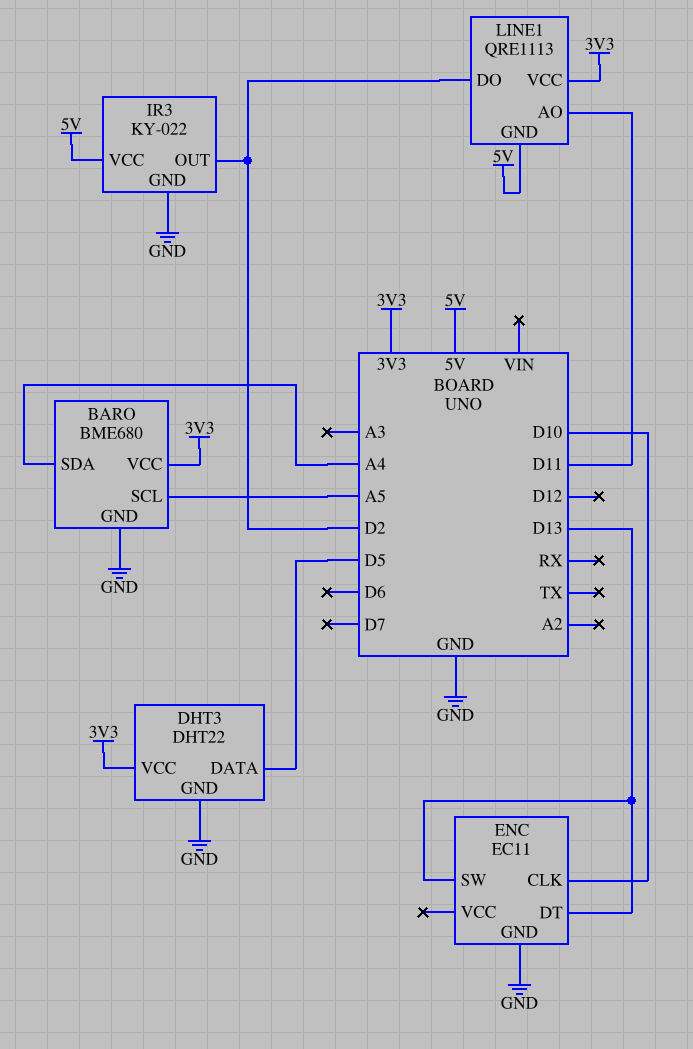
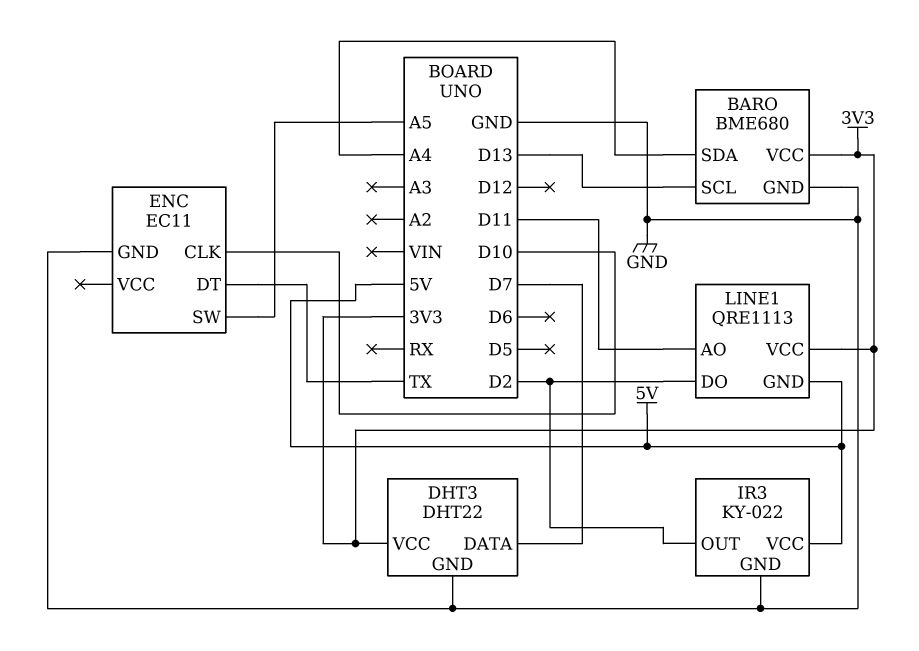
BARO pin SCL: A5 -> D13
DHT3 pin DATA: D5 -> D7
ENC pin DT: D13 -> TX
ENC pin SW: D13 -> A5

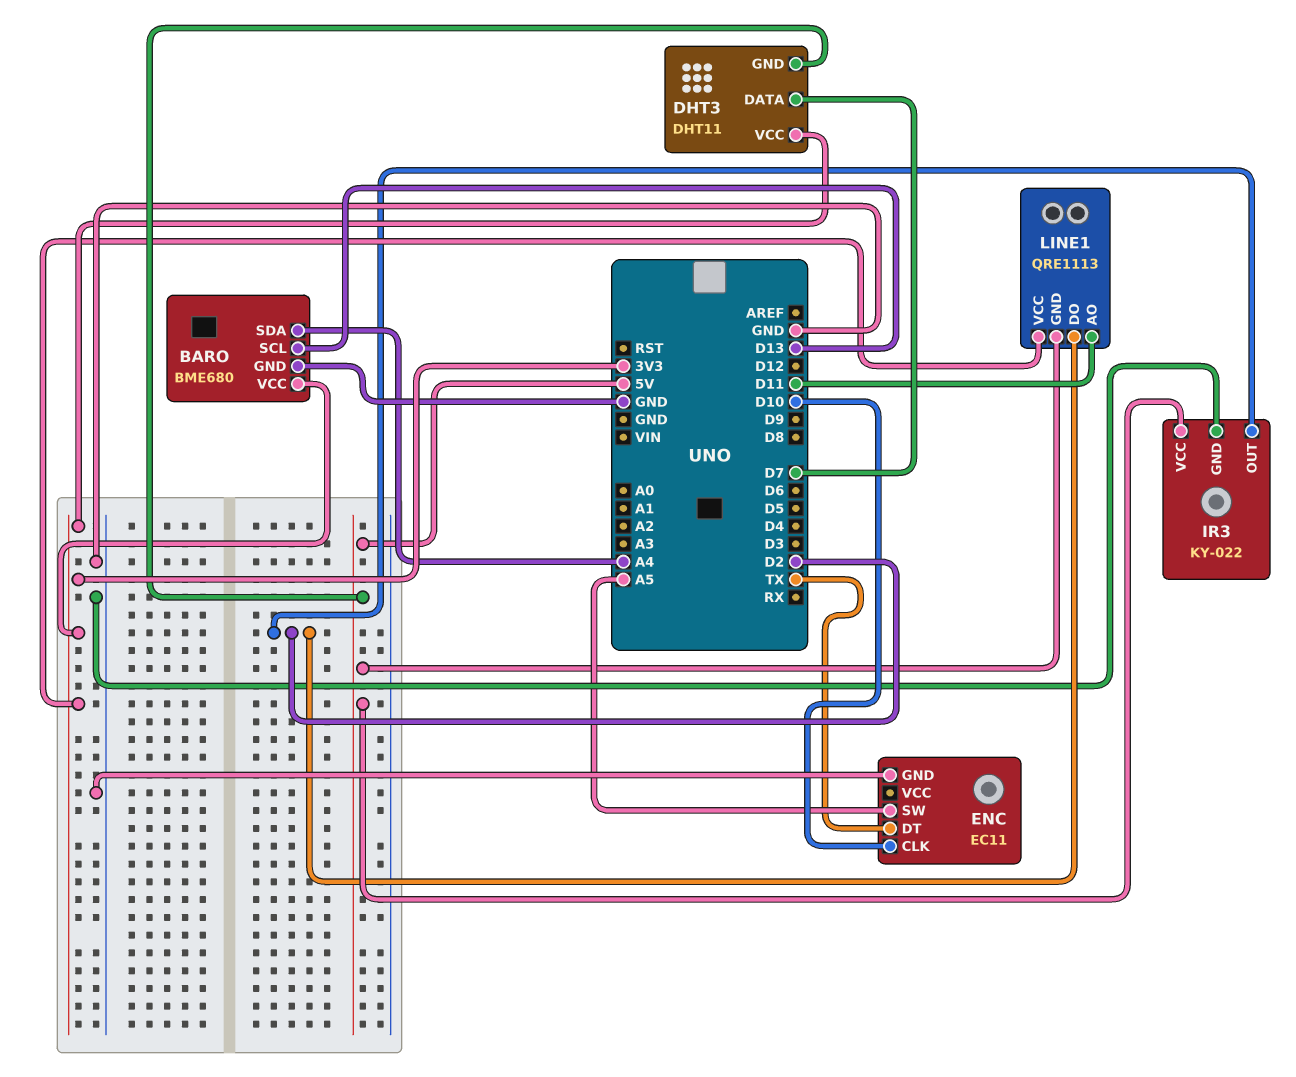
DHT3: DHT22 -> DHT11
DHT3 pin GND: GND -> 5V

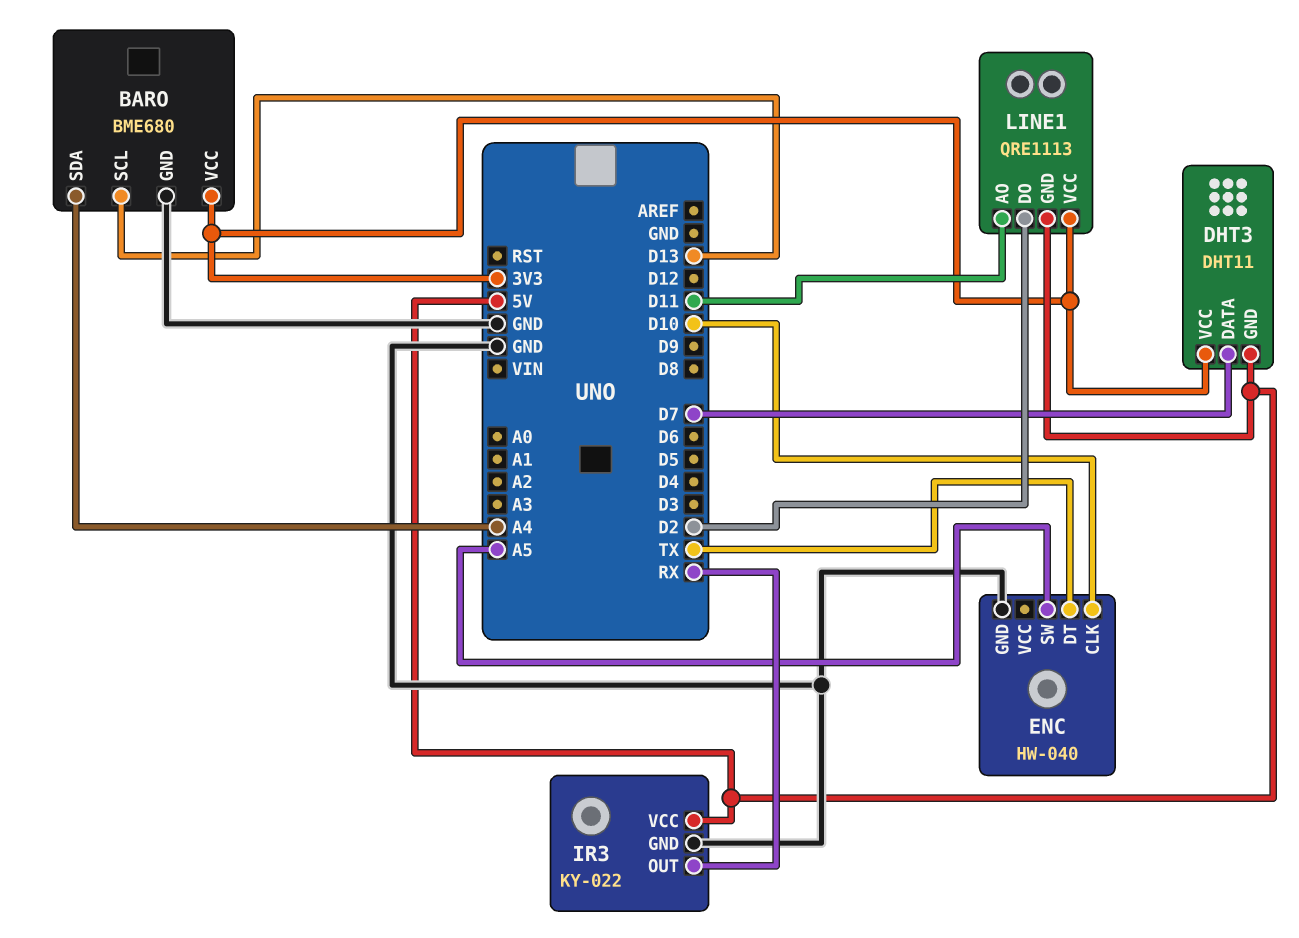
ENC: EC11 -> HW-040
IR3 pin OUT: D2 -> RX

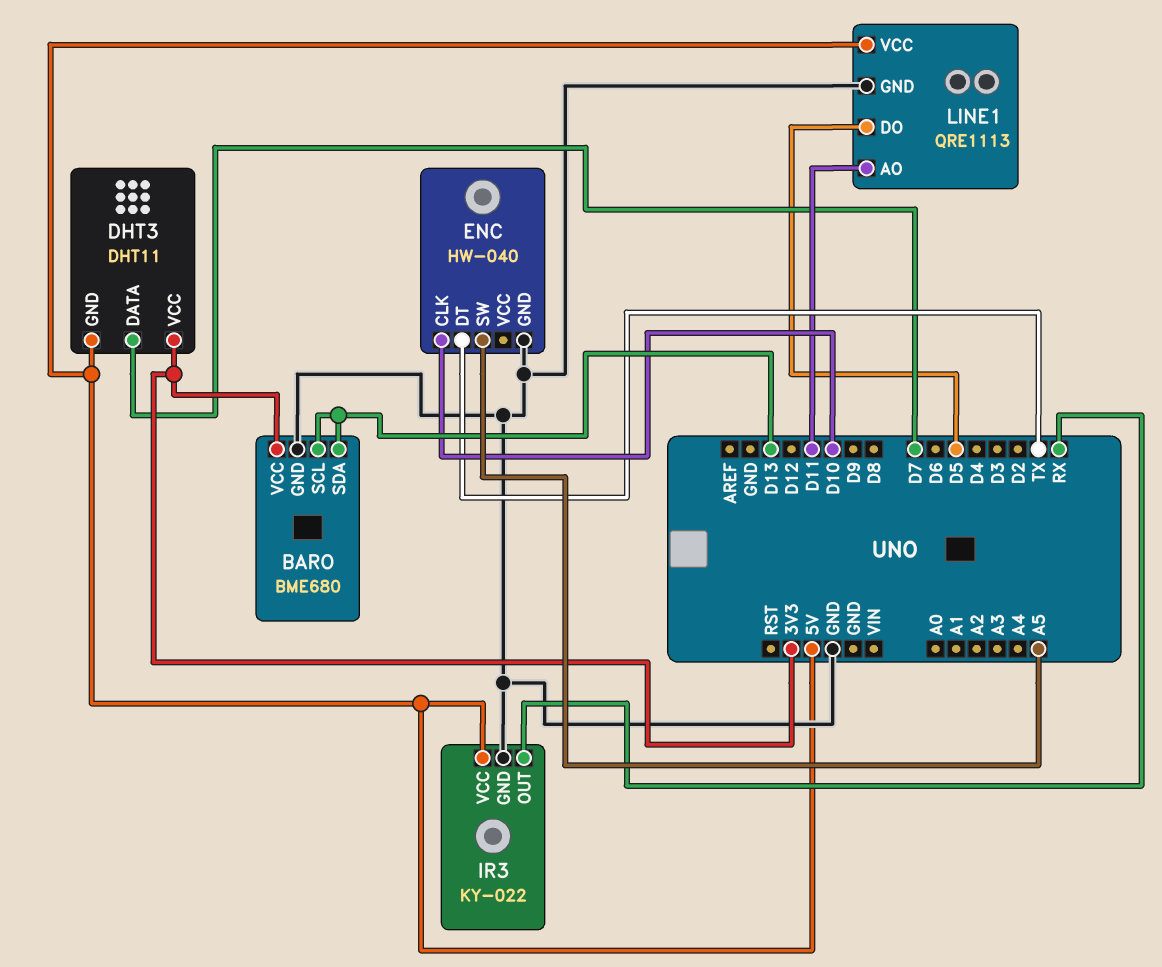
BARO pin SDA: A4 -> D13
LINE1 pin DO: D2 -> D5
LINE1 pin GND: 5V -> GND
LINE1 pin VCC: 3V3 -> 5V

